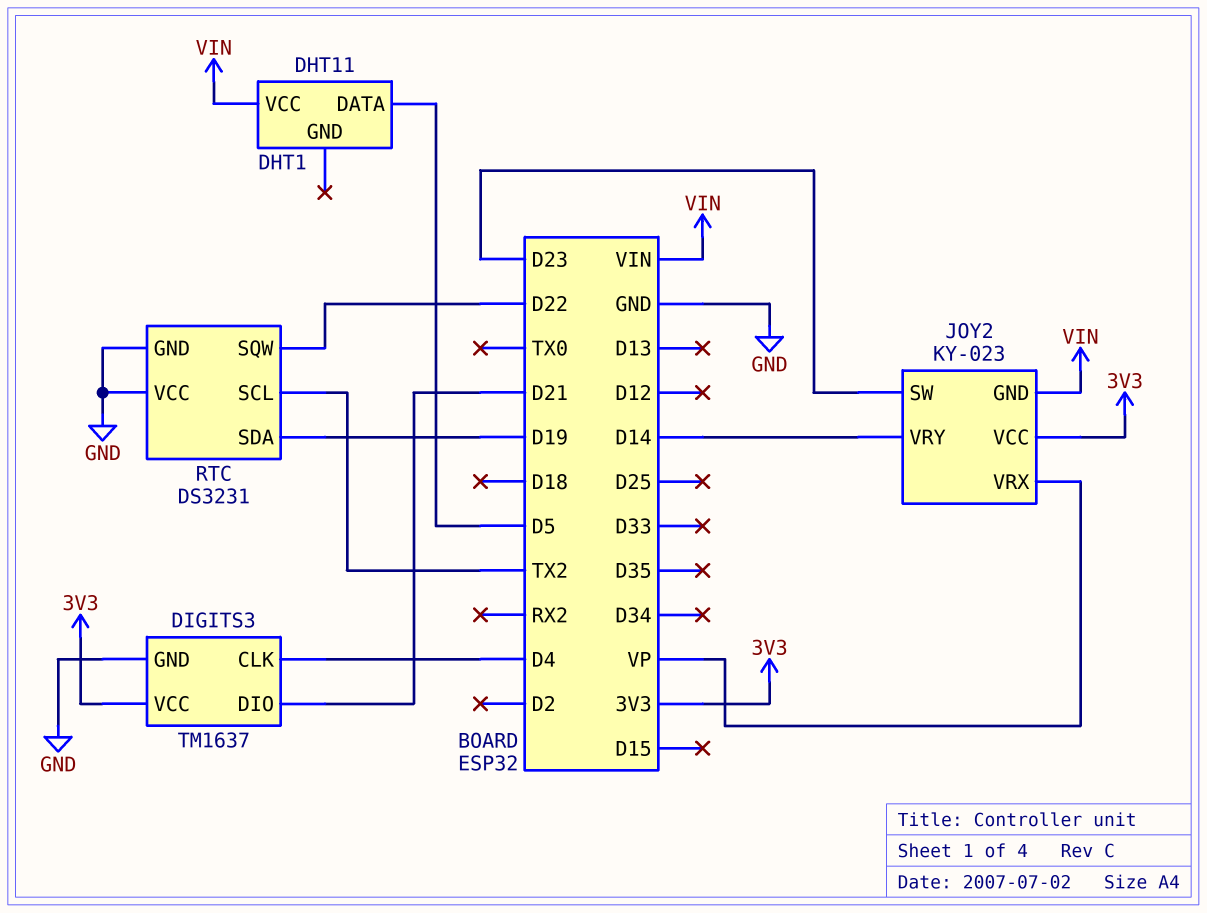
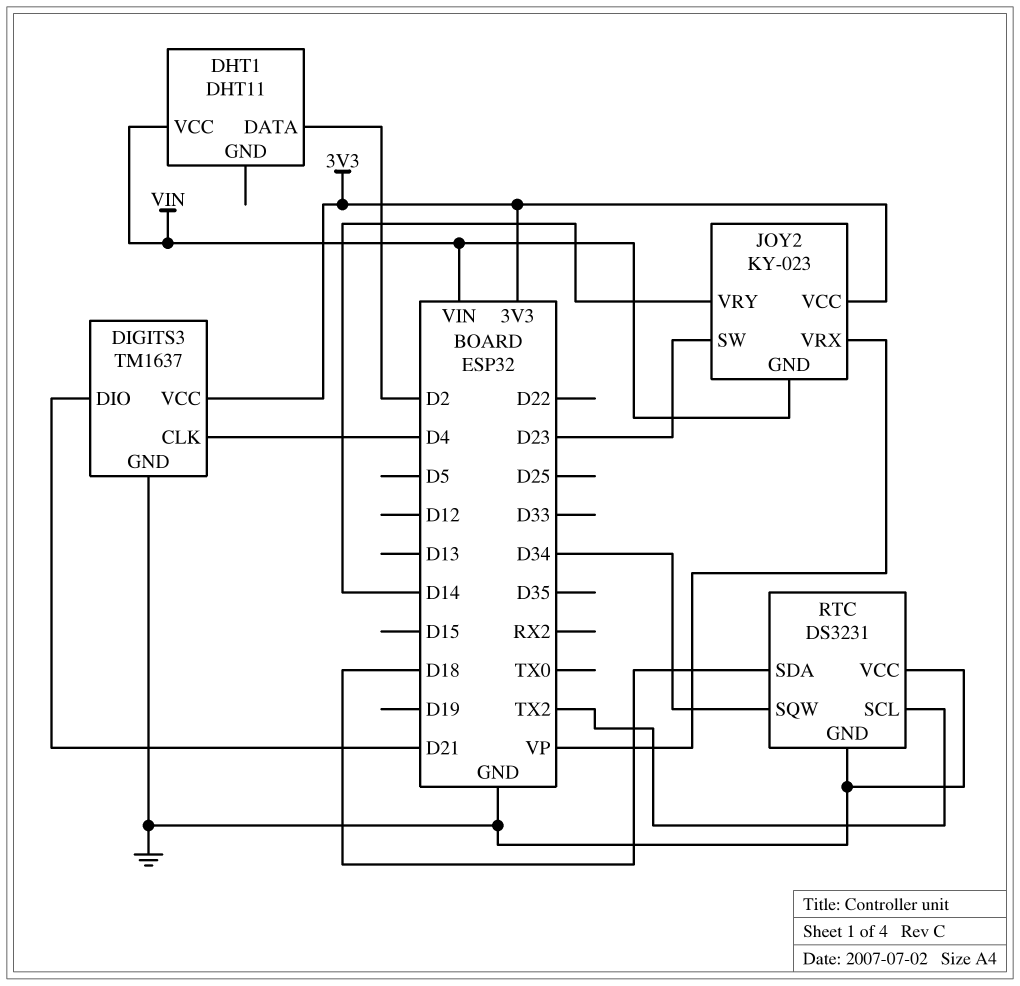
DHT1 pin DATA: D5 -> D2
RTC pin SDA: D19 -> D18
RTC pin SQW: D22 -> D34

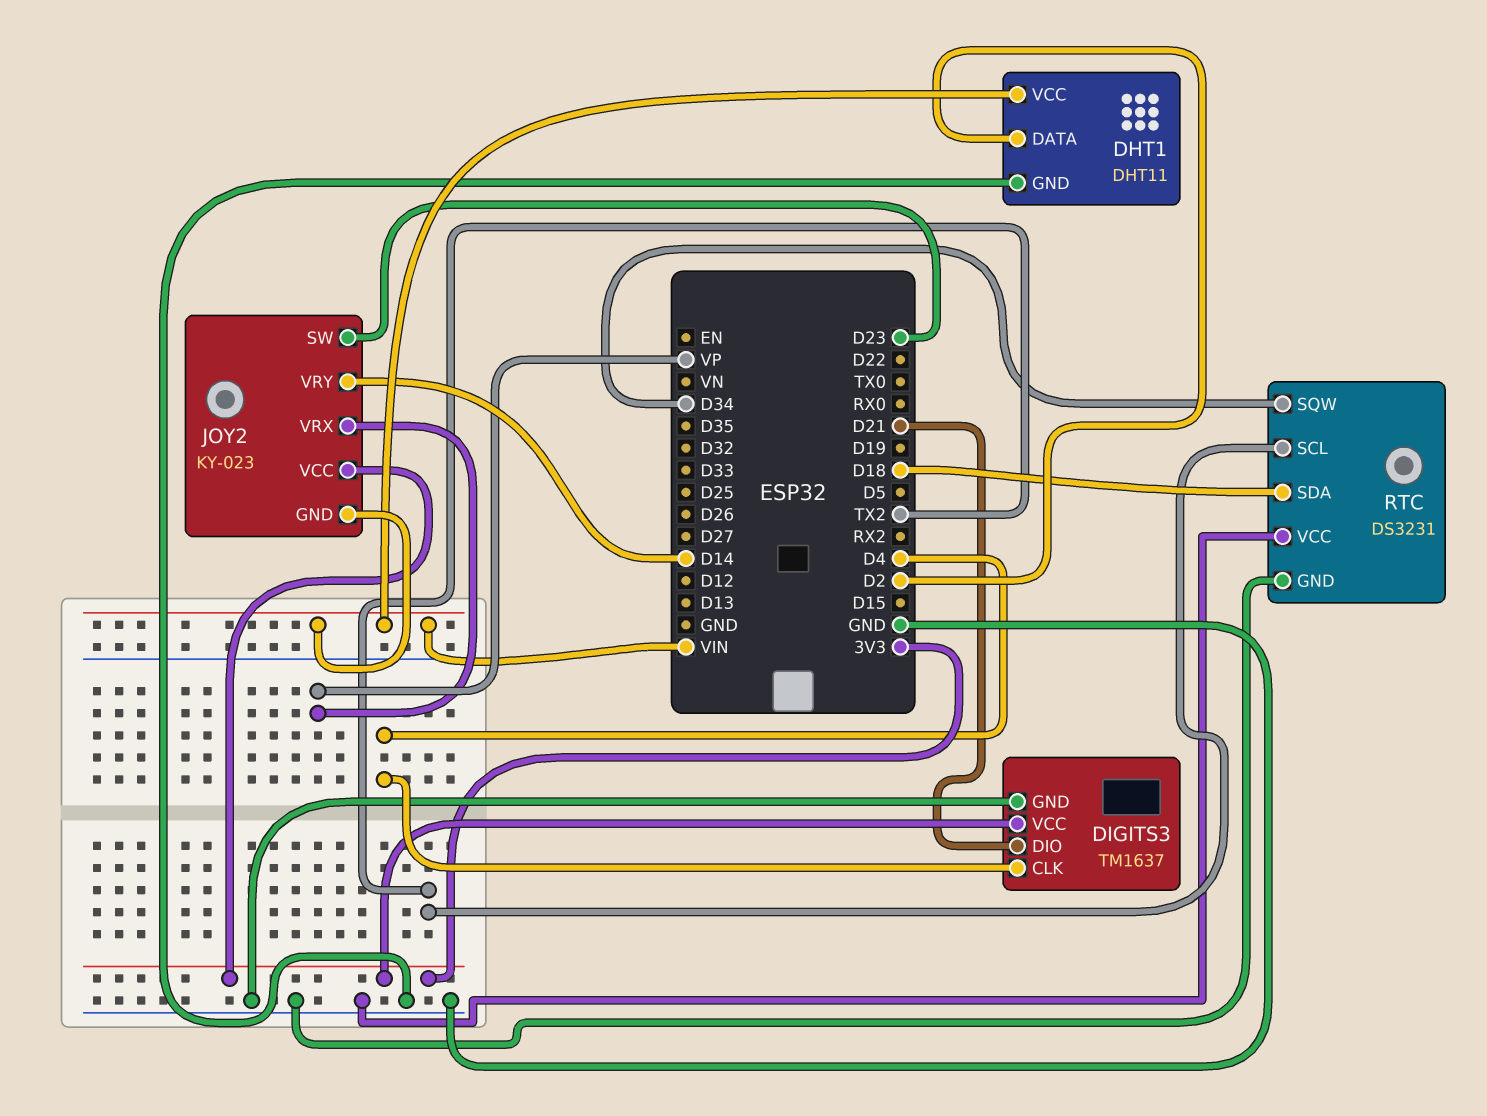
DHT1 pin GND: none -> GND

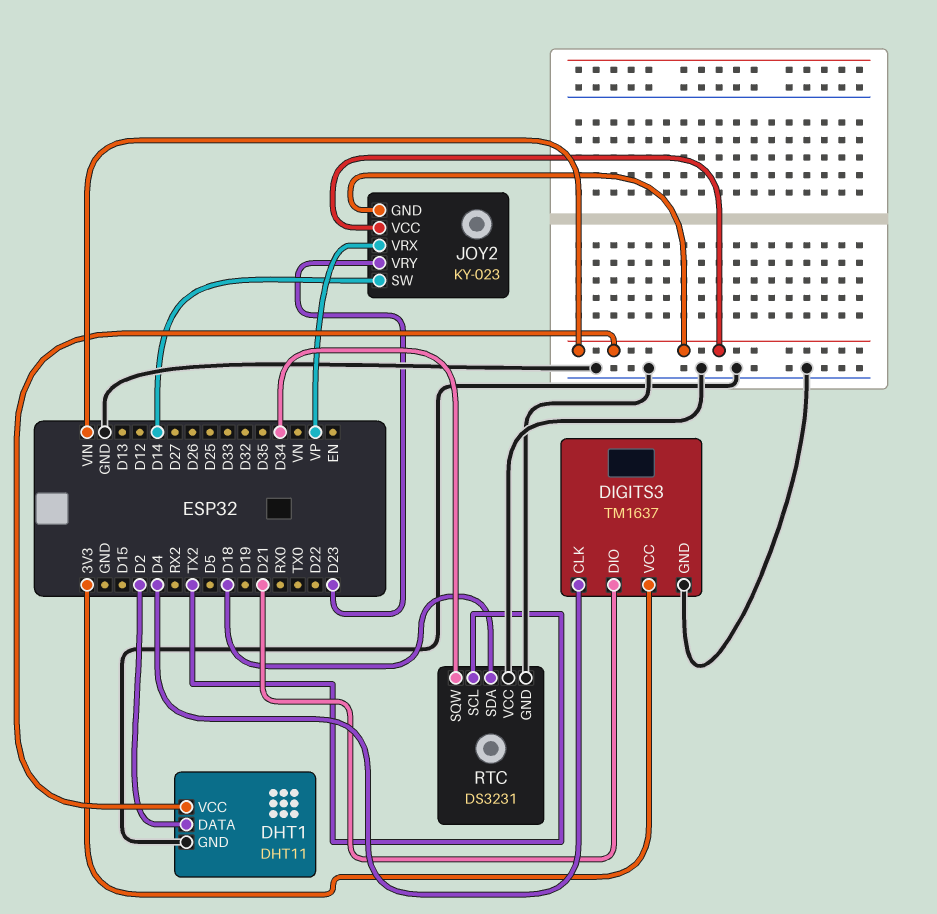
JOY2 pin SW: D23 -> D14
JOY2 pin VCC: 3V3 -> VIN
JOY2 pin VRY: D14 -> D23

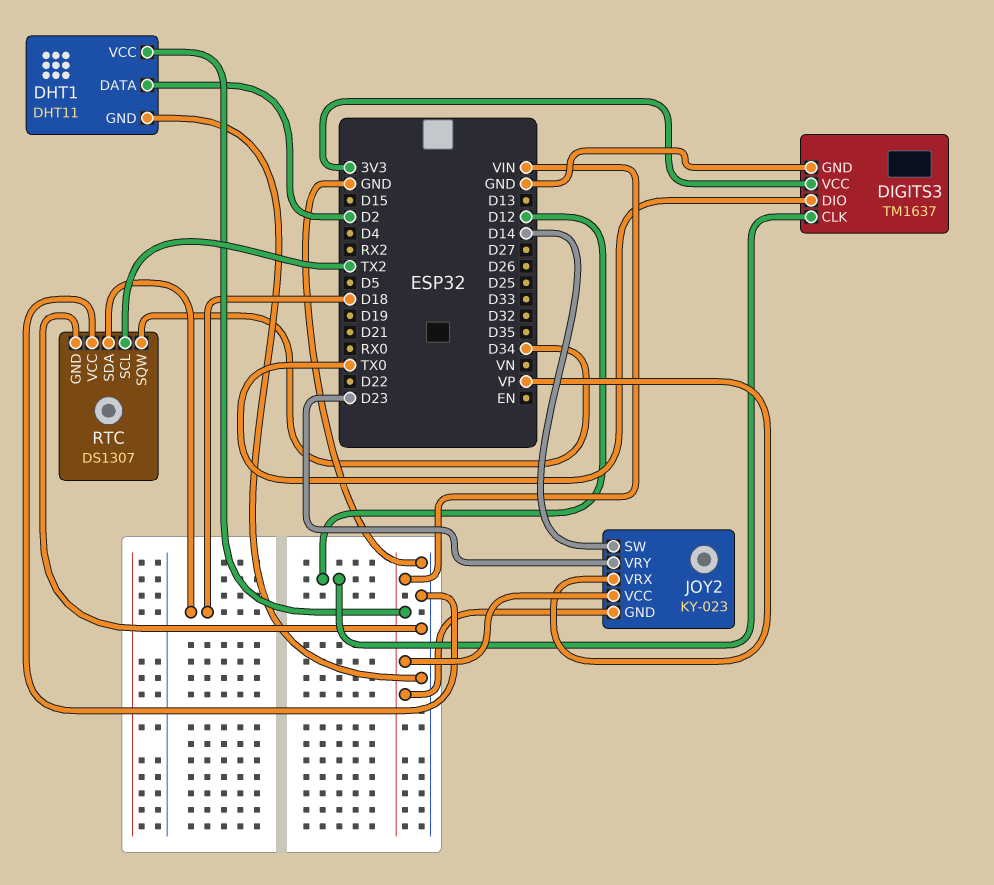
DIGITS3 pin CLK: D4 -> D12
DIGITS3 pin DIO: D21 -> TX0
RTC: DS3231 -> DS1307

